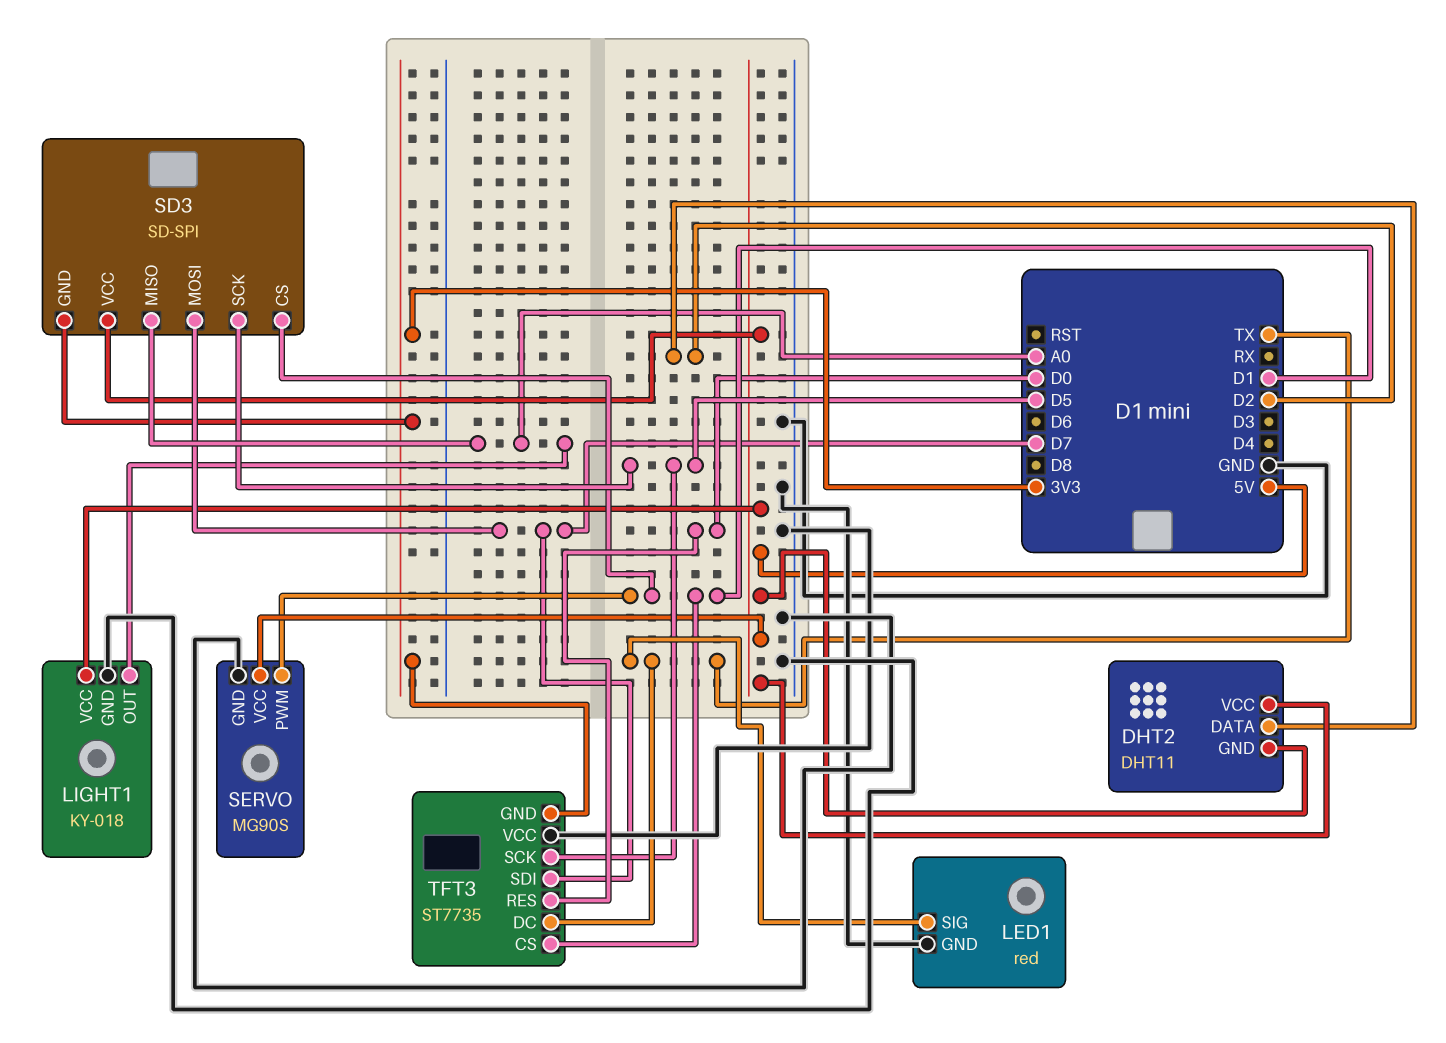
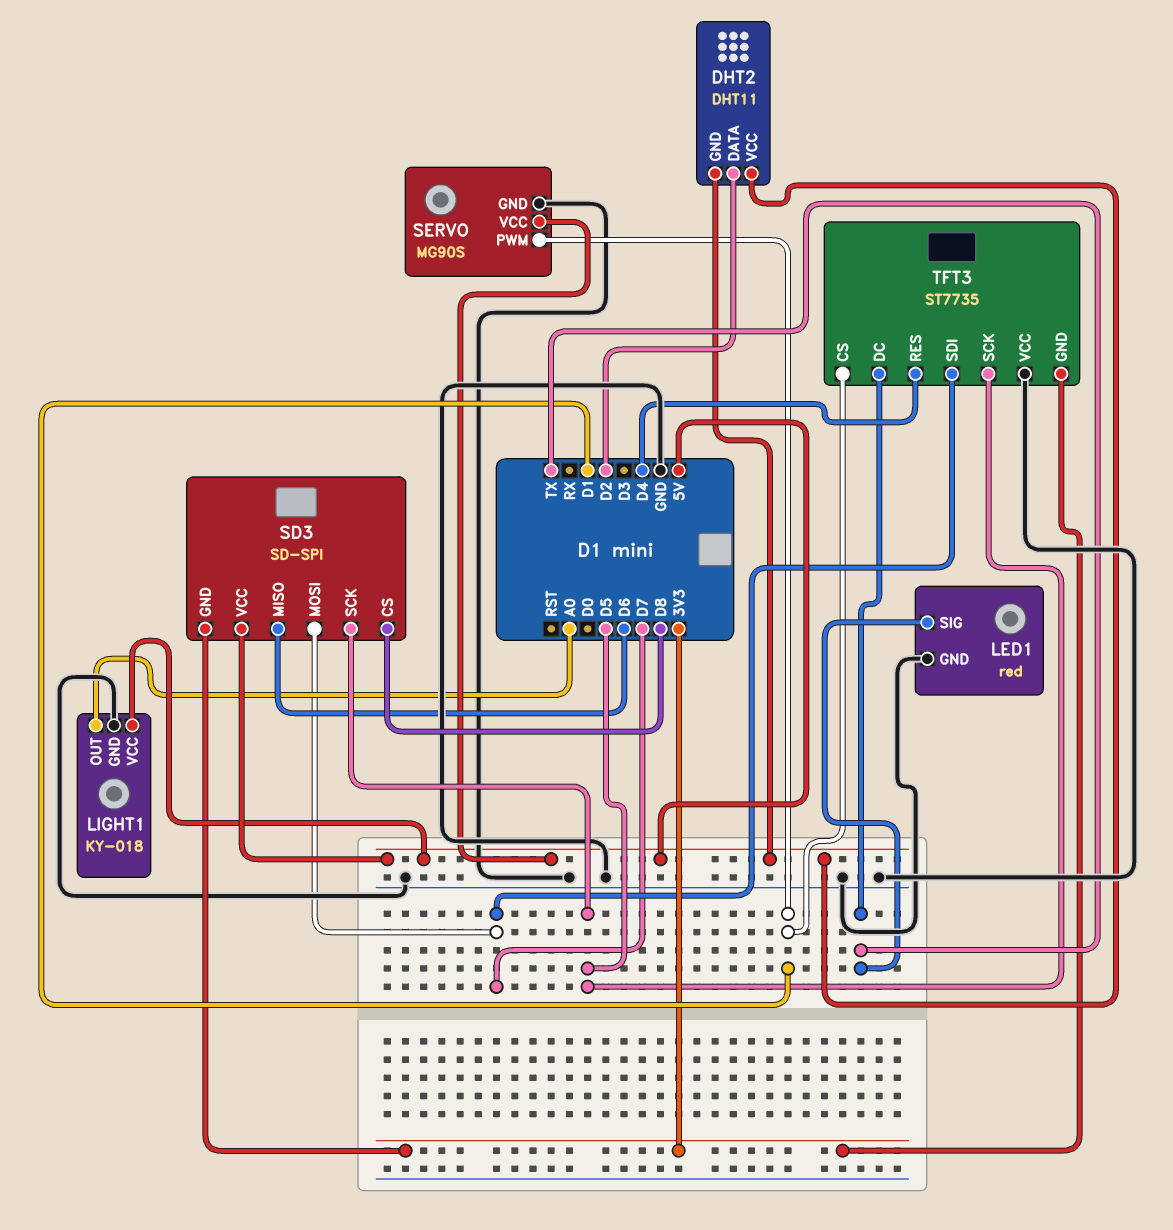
SD3 pin CS: D1 -> D8
SD3 pin MISO: A0 -> D6
TFT3 pin RES: D0 -> D4

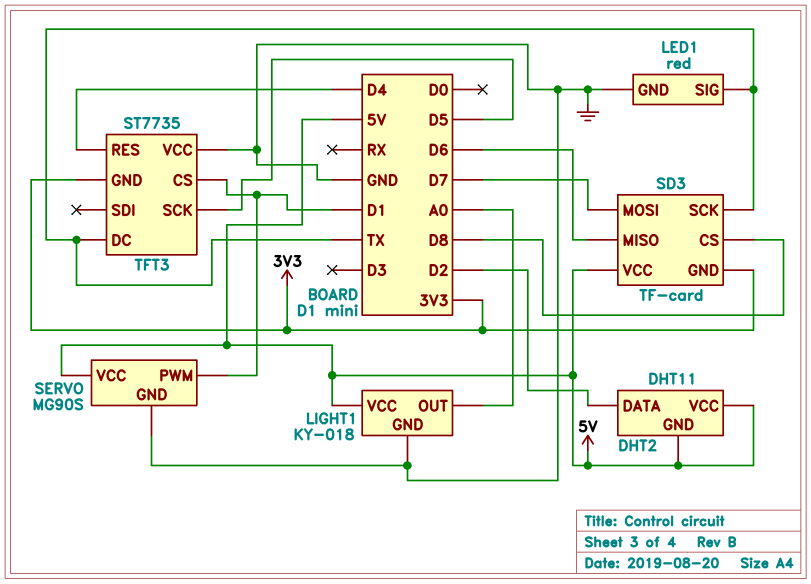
SD3: SD-SPI -> TF-card
SD3 pin SCK: D5 -> TX
TFT3 pin SDI: D7 -> none

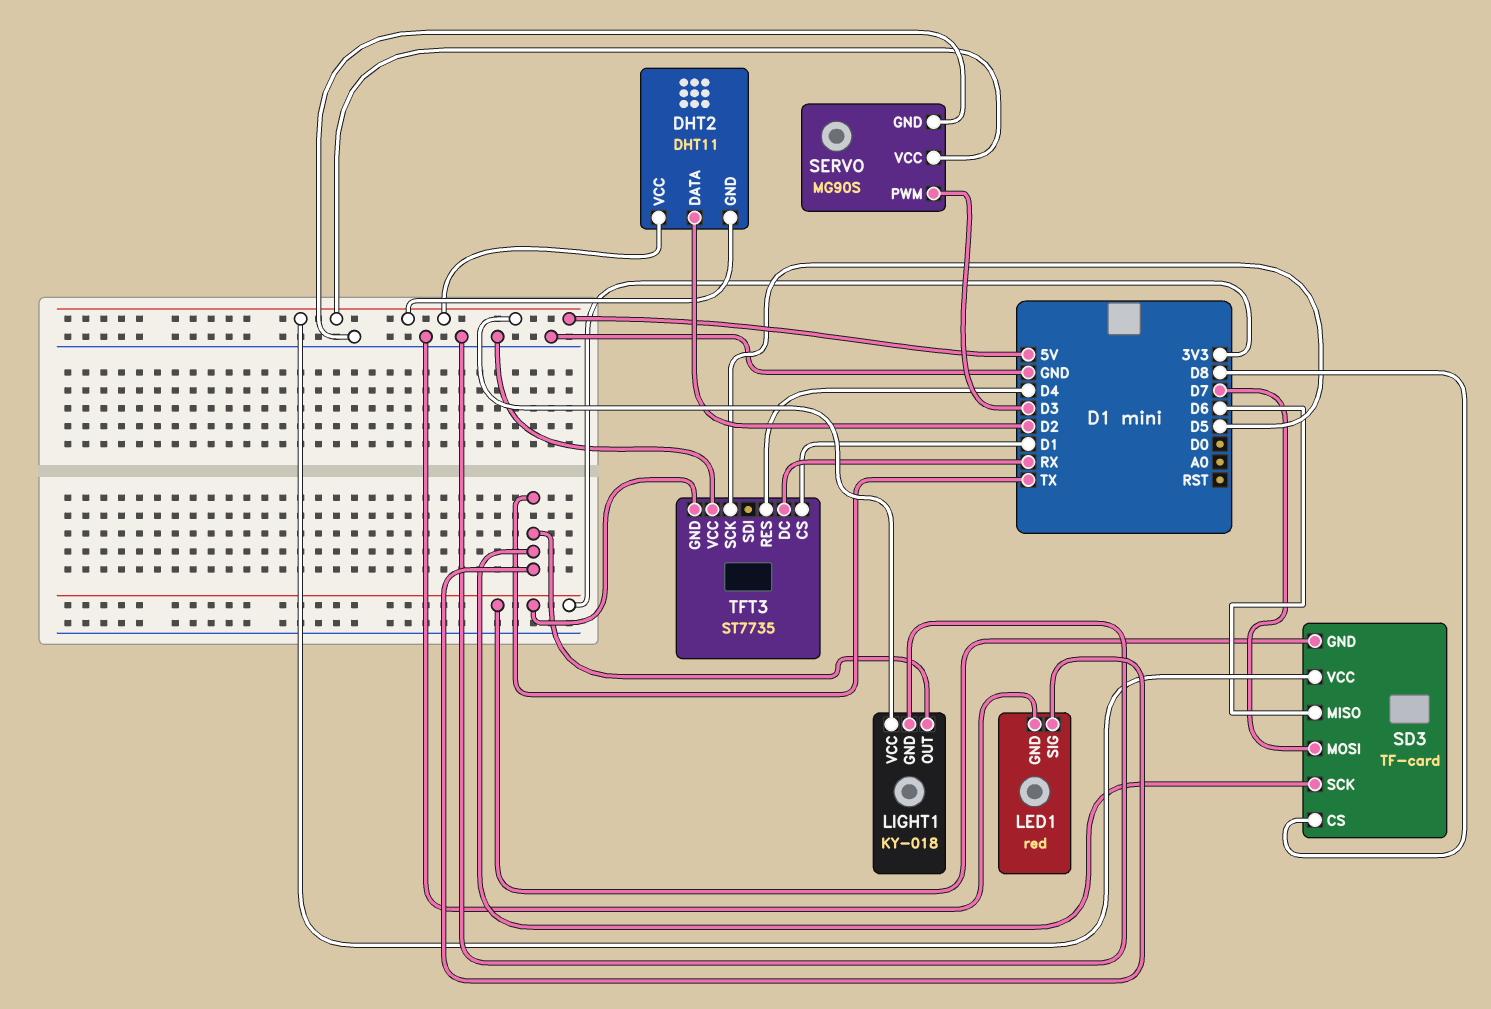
LIGHT1 pin OUT: A0 -> TX
SERVO pin PWM: D1 -> D3
TFT3 pin DC: TX -> RX

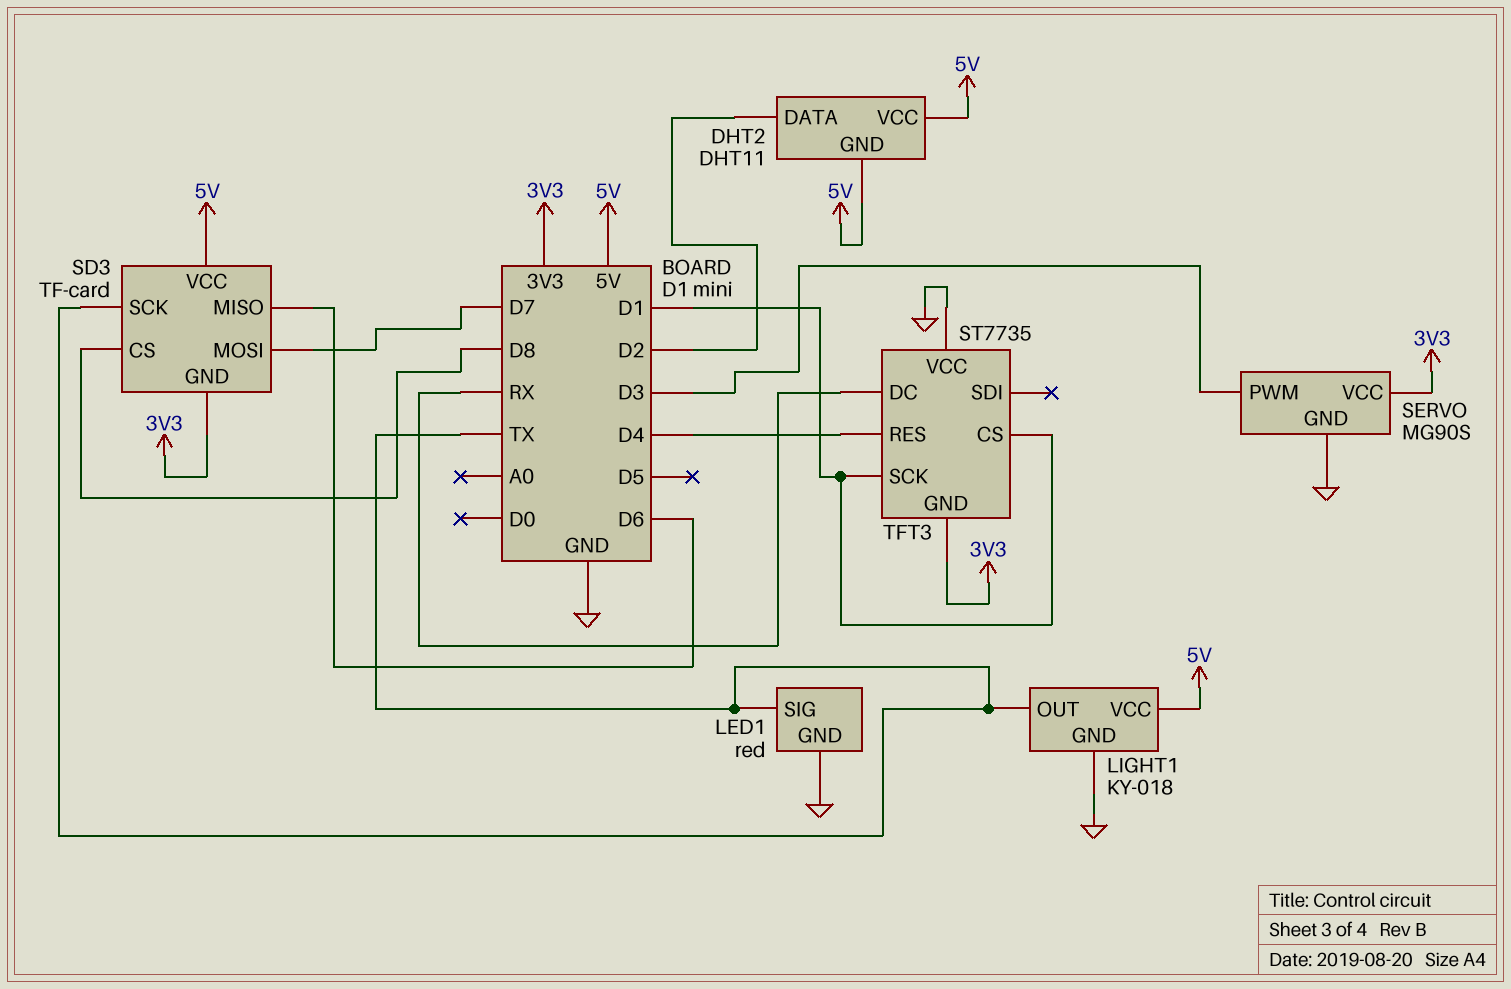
SERVO pin VCC: 5V -> 3V3
TFT3 pin SCK: D5 -> D1

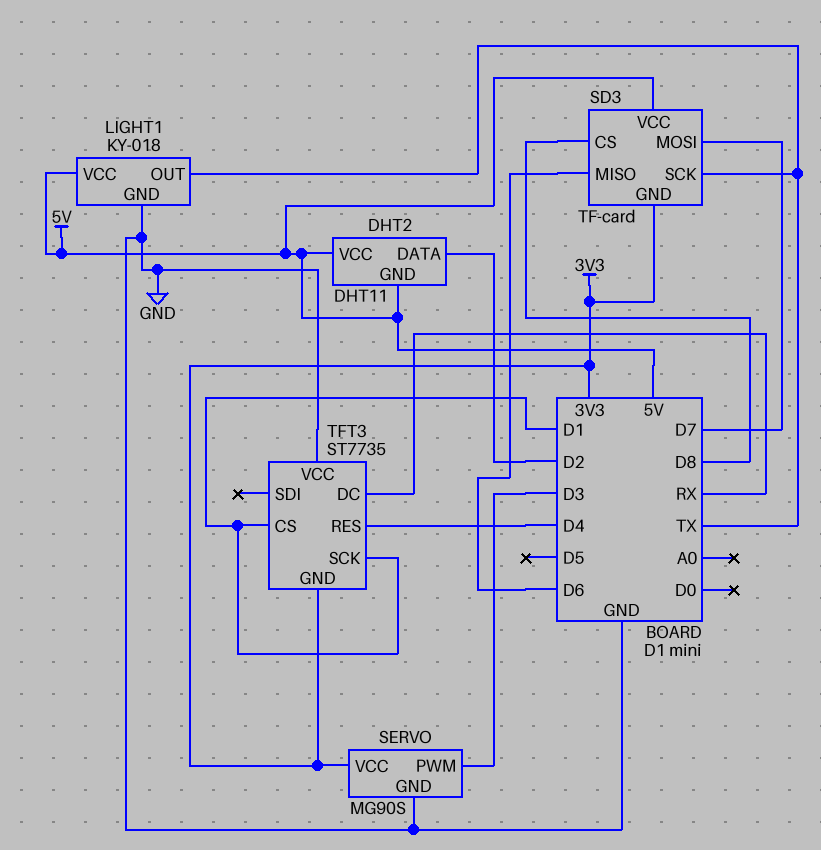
LED1: red -> none
LED1 pin GND: GND -> none
LED1 pin SIG: TX -> none

